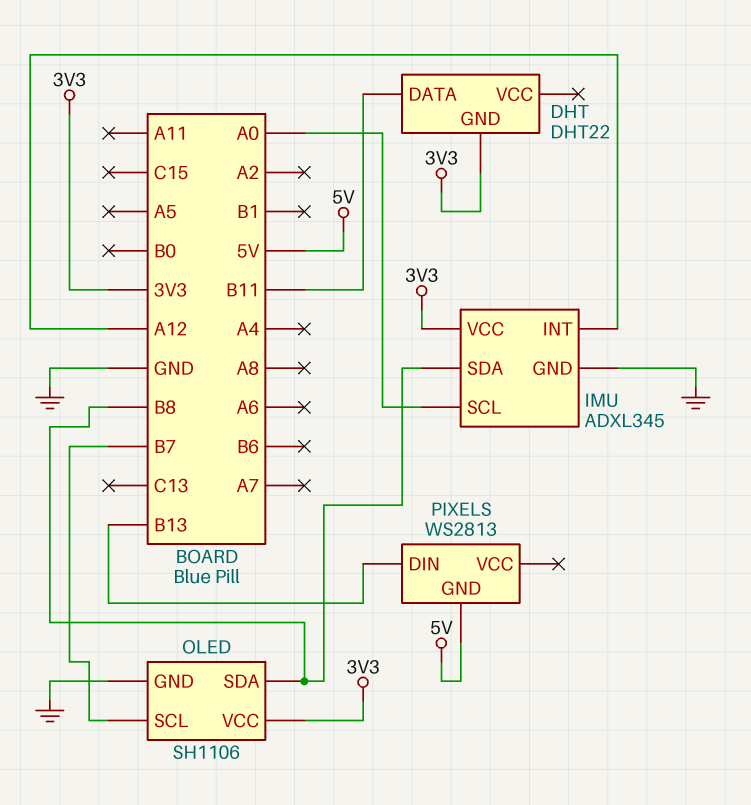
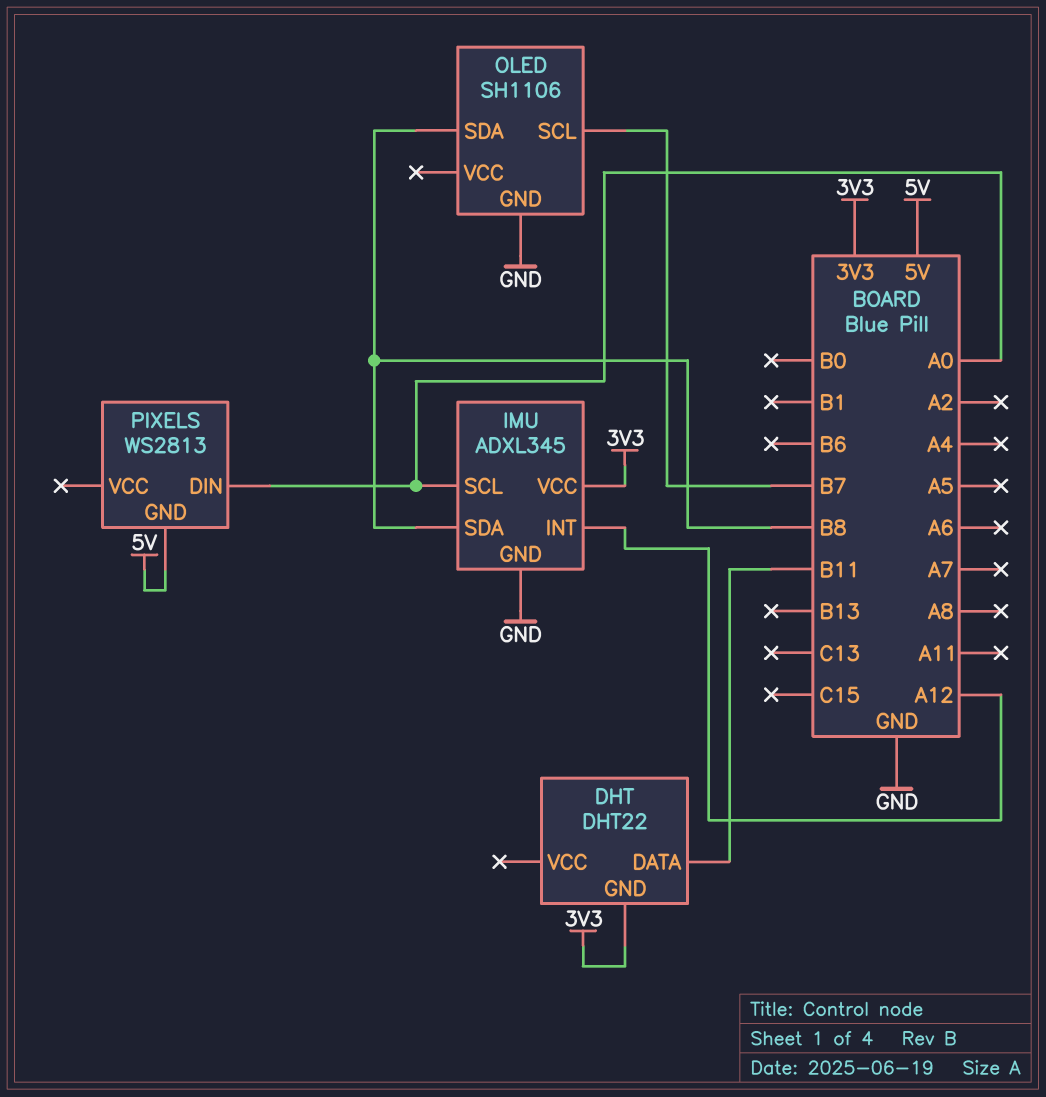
OLED pin VCC: 3V3 -> none
PIXELS pin DIN: B13 -> A0

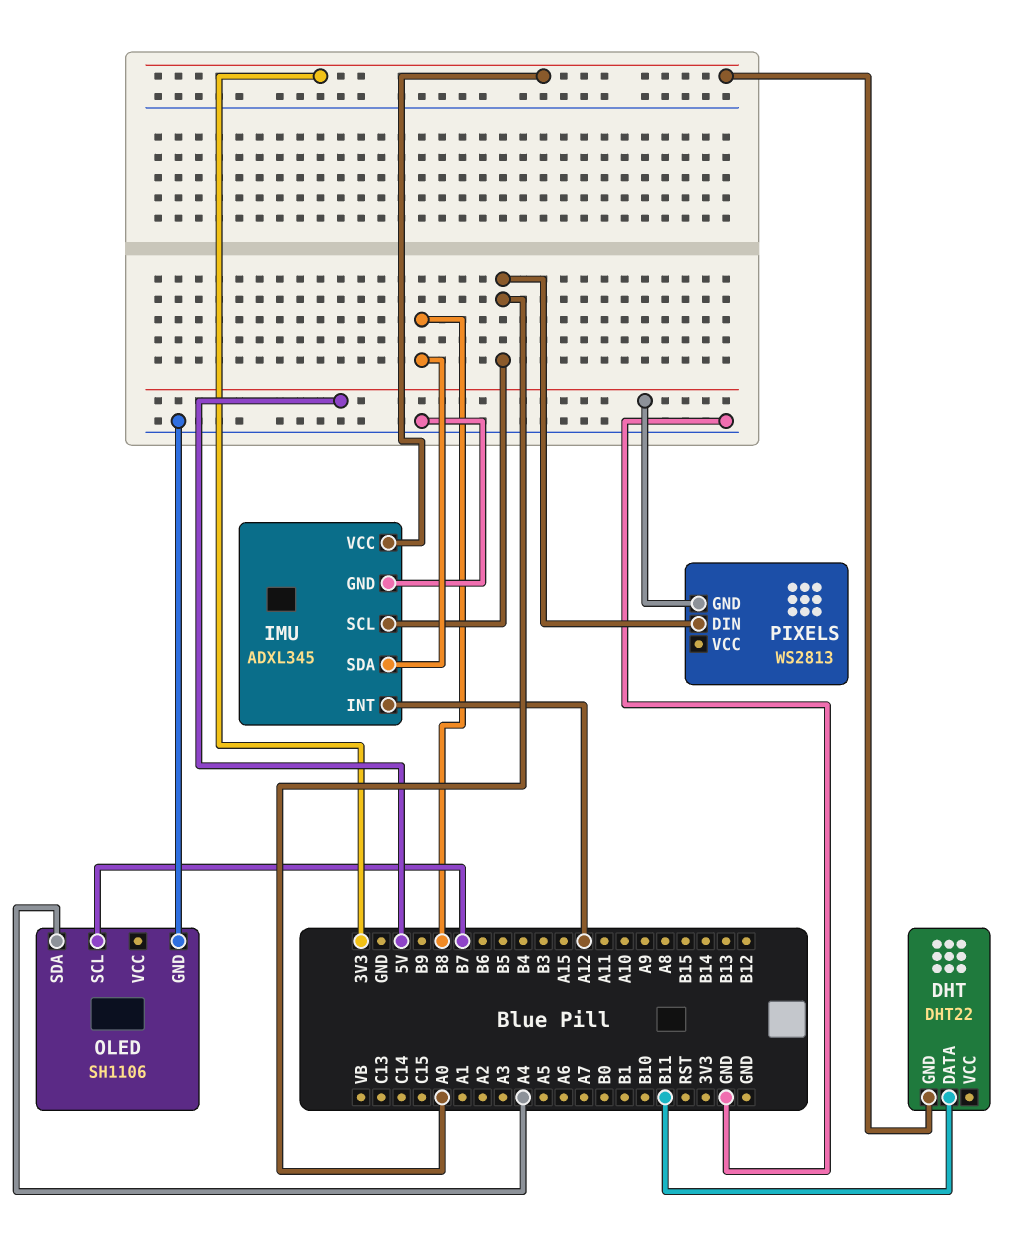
OLED pin SDA: B8 -> A4

